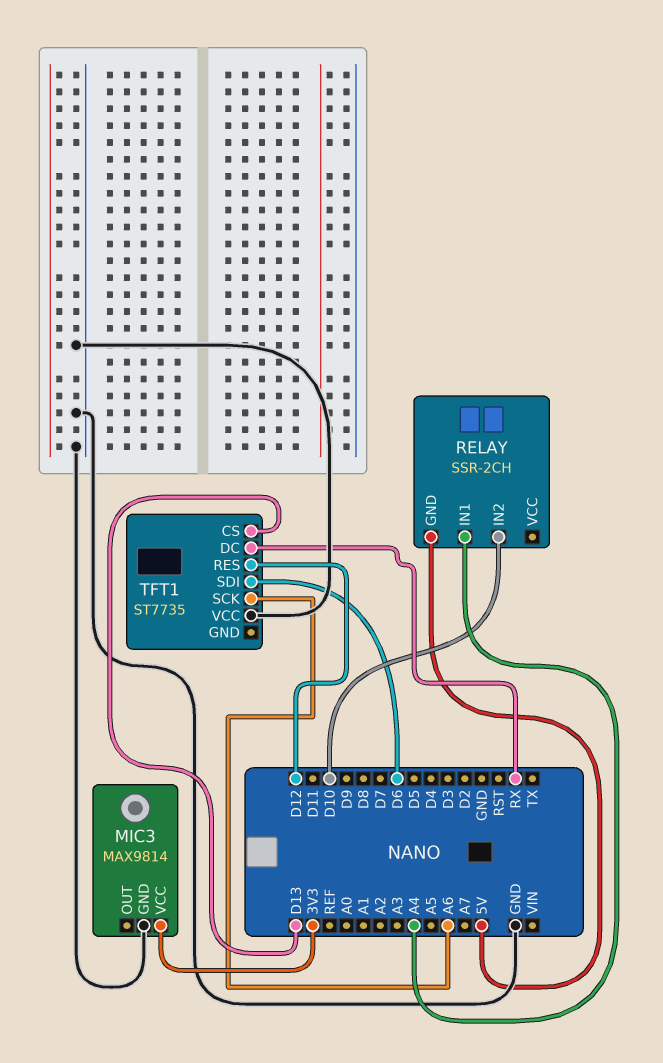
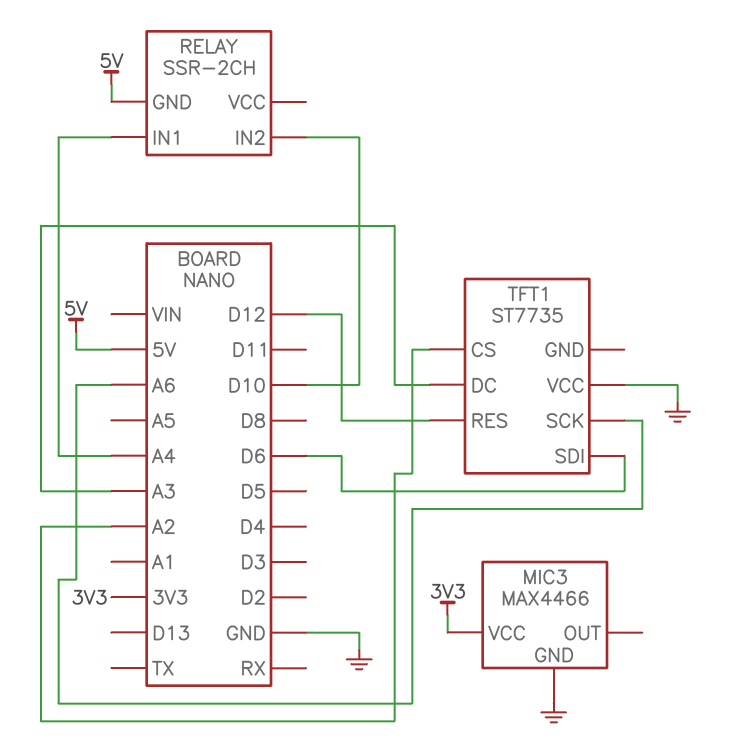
MIC3: MAX9814 -> MAX4466
TFT1 pin CS: D13 -> A2
TFT1 pin DC: RX -> A3

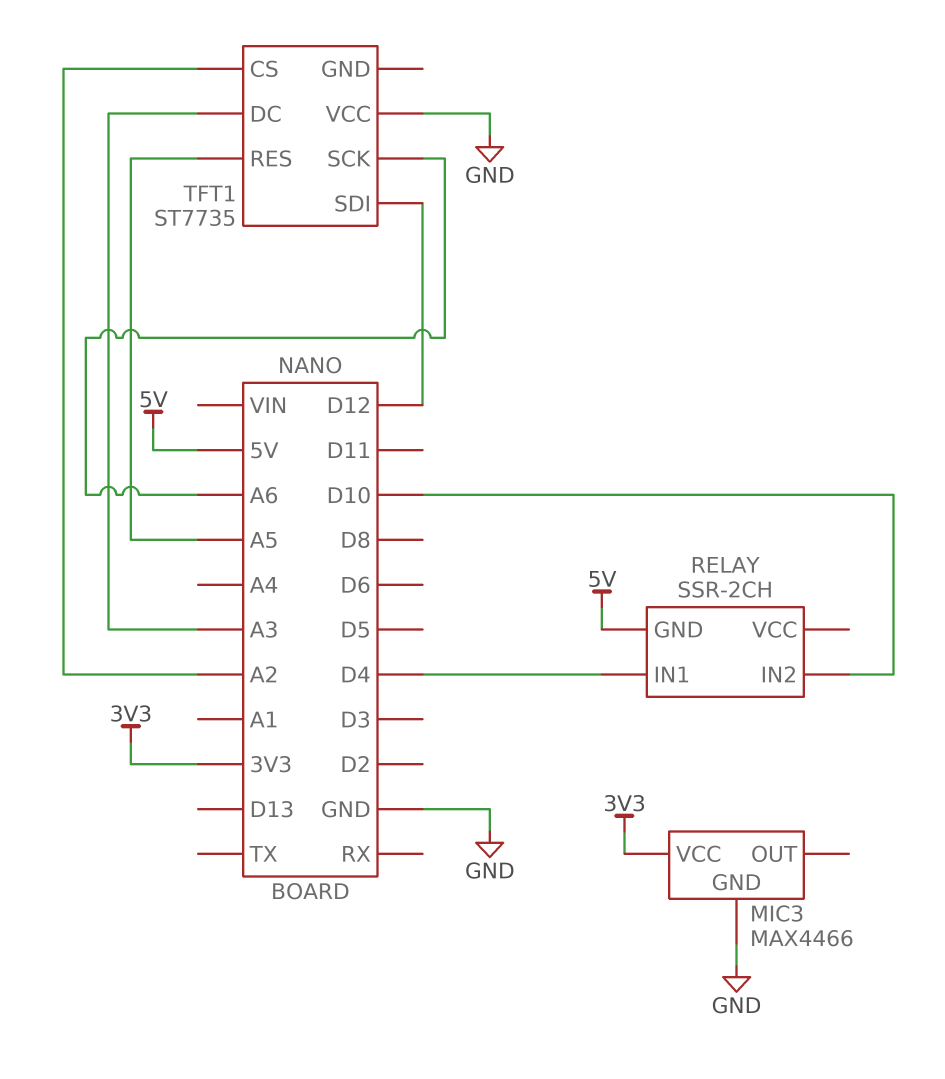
RELAY pin IN1: A4 -> D4
TFT1 pin RES: D12 -> A5
TFT1 pin SDI: D6 -> D12

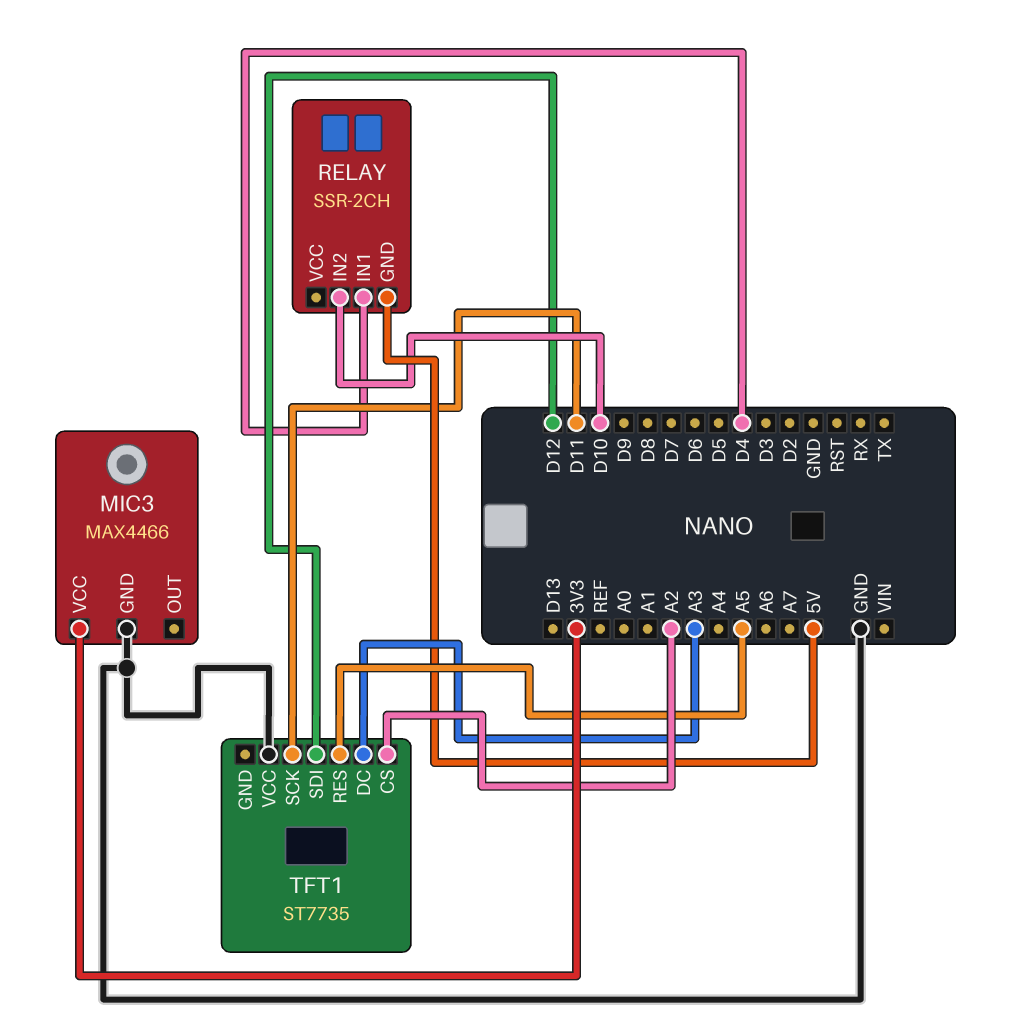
TFT1 pin SCK: A6 -> D11

